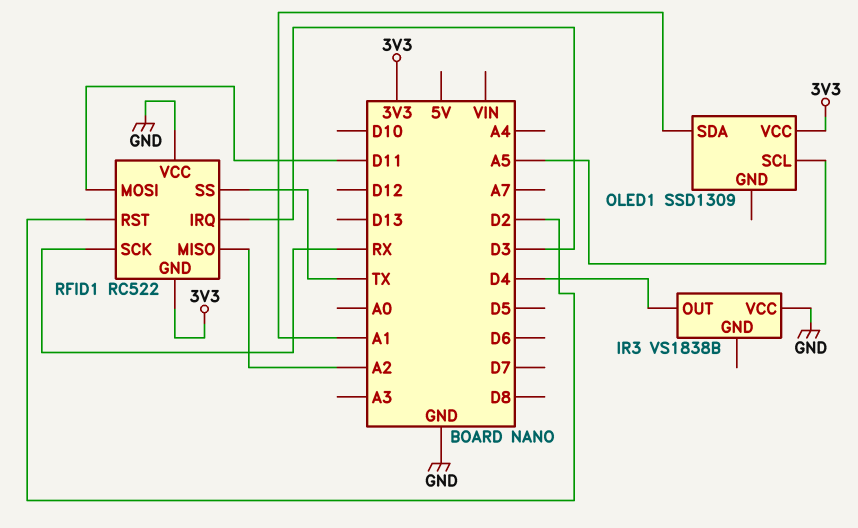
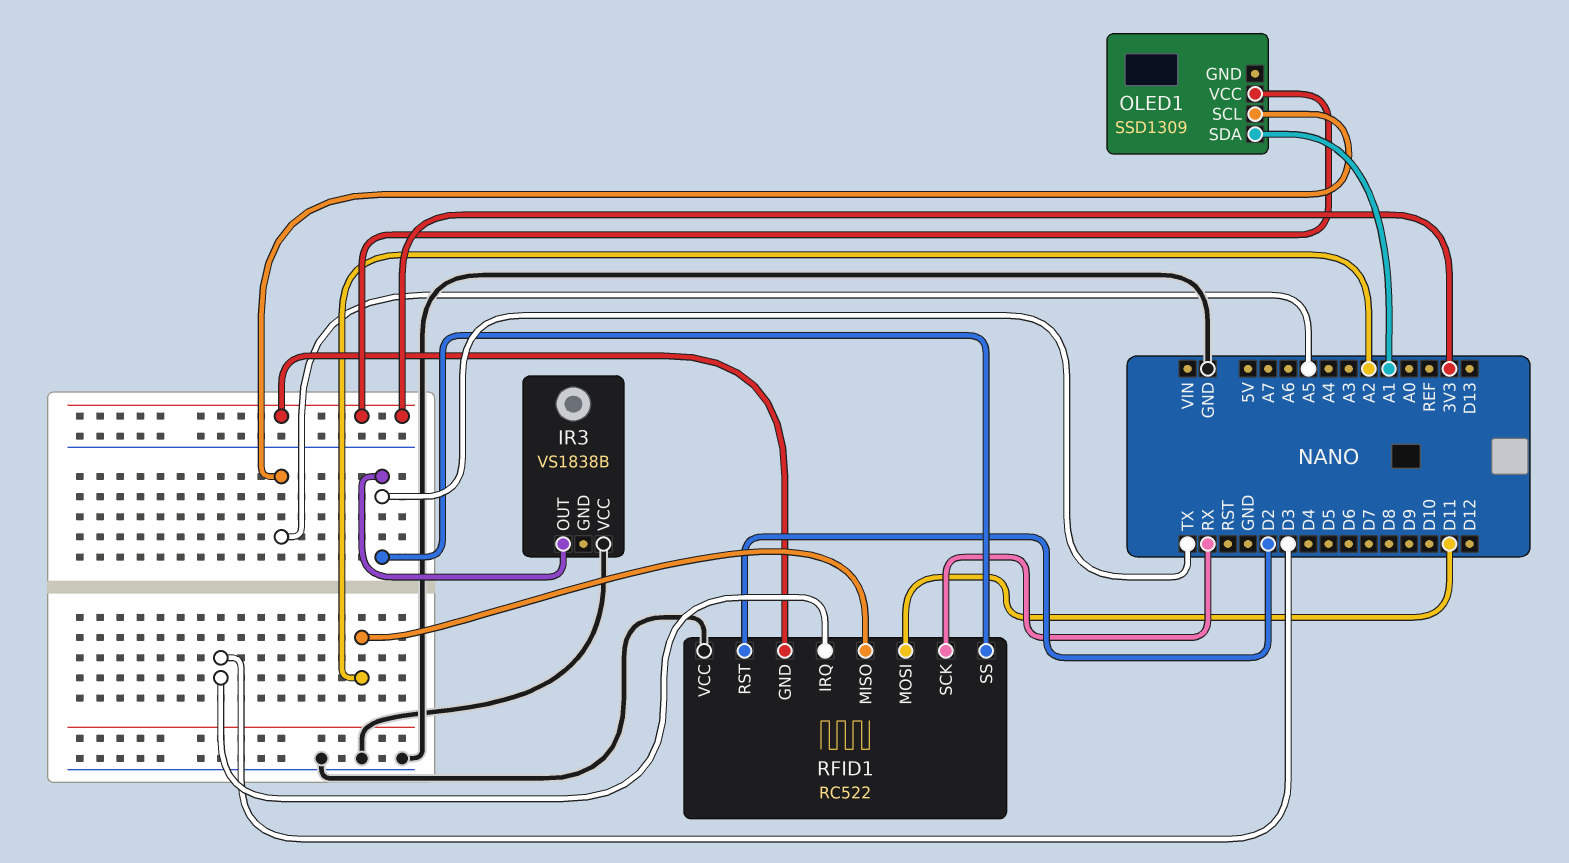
IR3 pin OUT: D4 -> TX

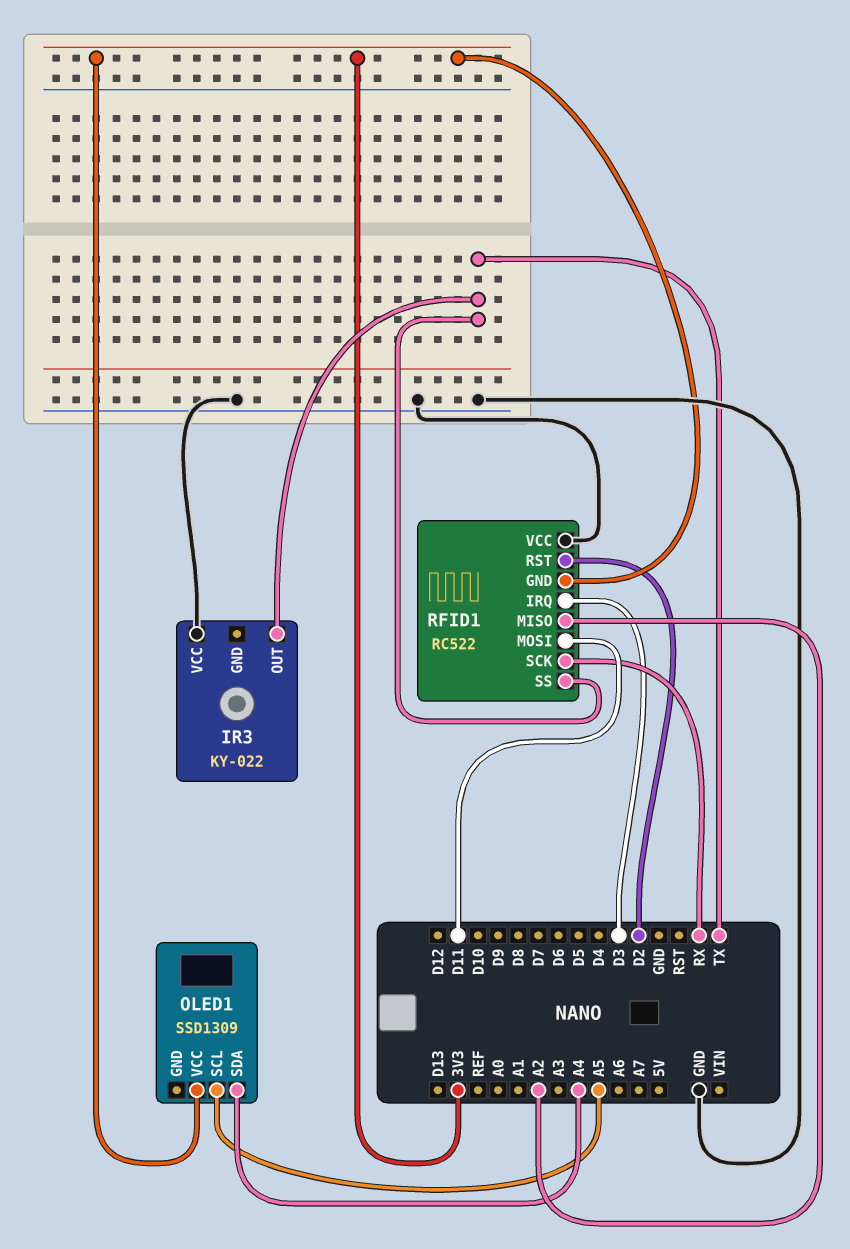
IR3: VS1838B -> KY-022
OLED1 pin SDA: A1 -> A4

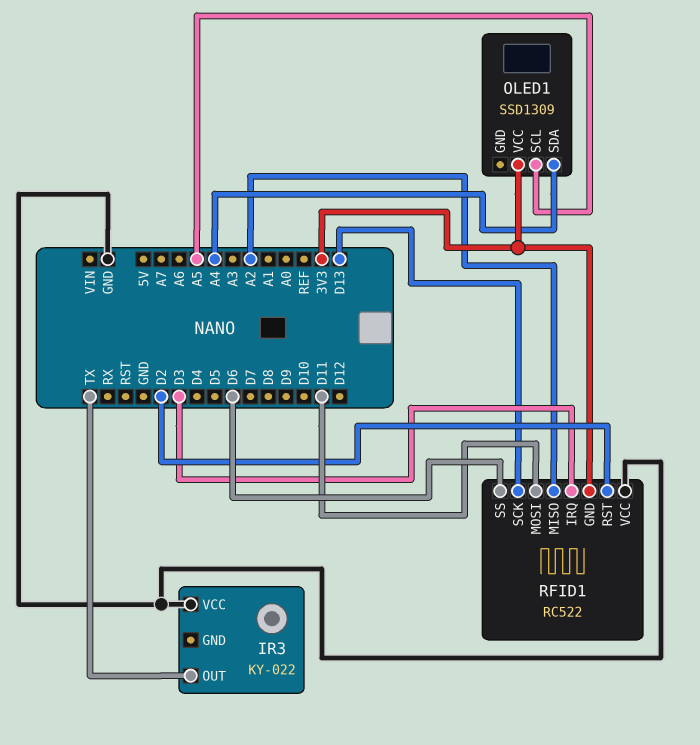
RFID1 pin SCK: RX -> D13
RFID1 pin SS: TX -> D6

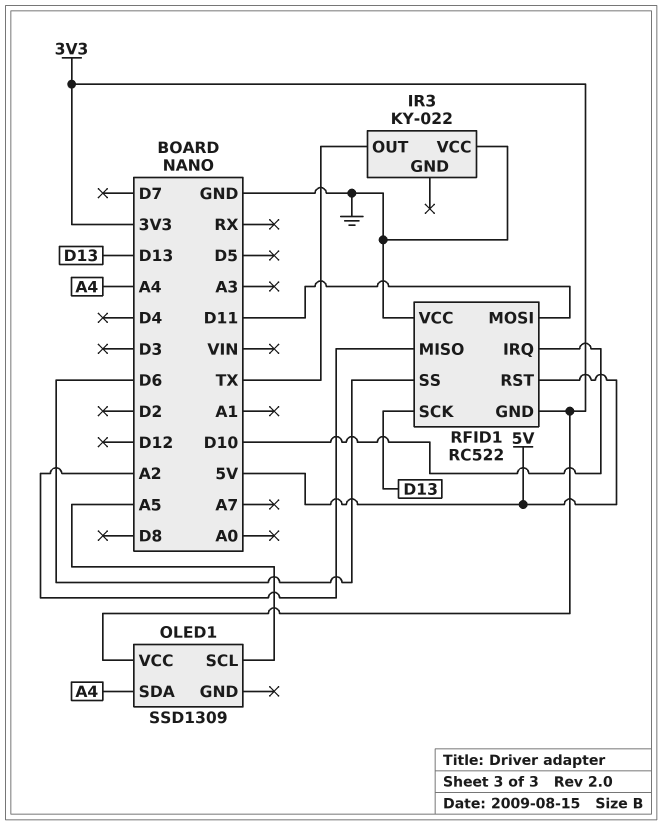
RFID1 pin IRQ: D3 -> D10
RFID1 pin RST: D2 -> 5V

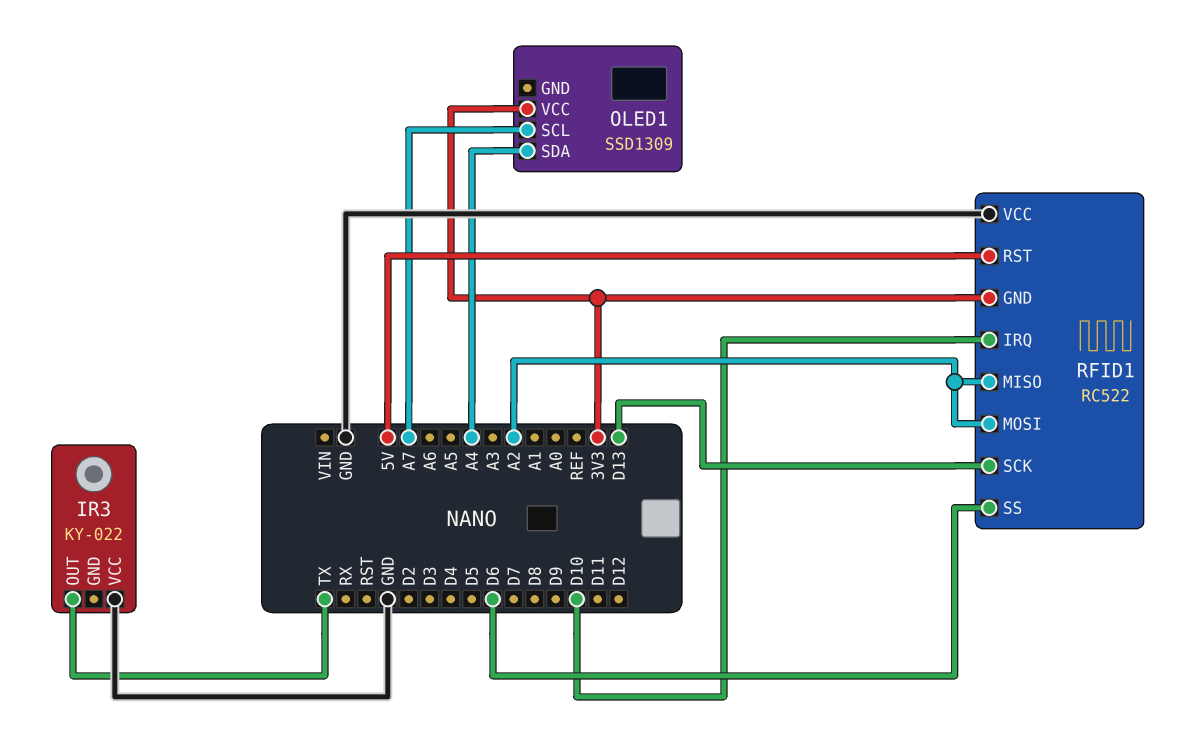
OLED1 pin SCL: A5 -> A7
RFID1 pin MOSI: D11 -> A2

